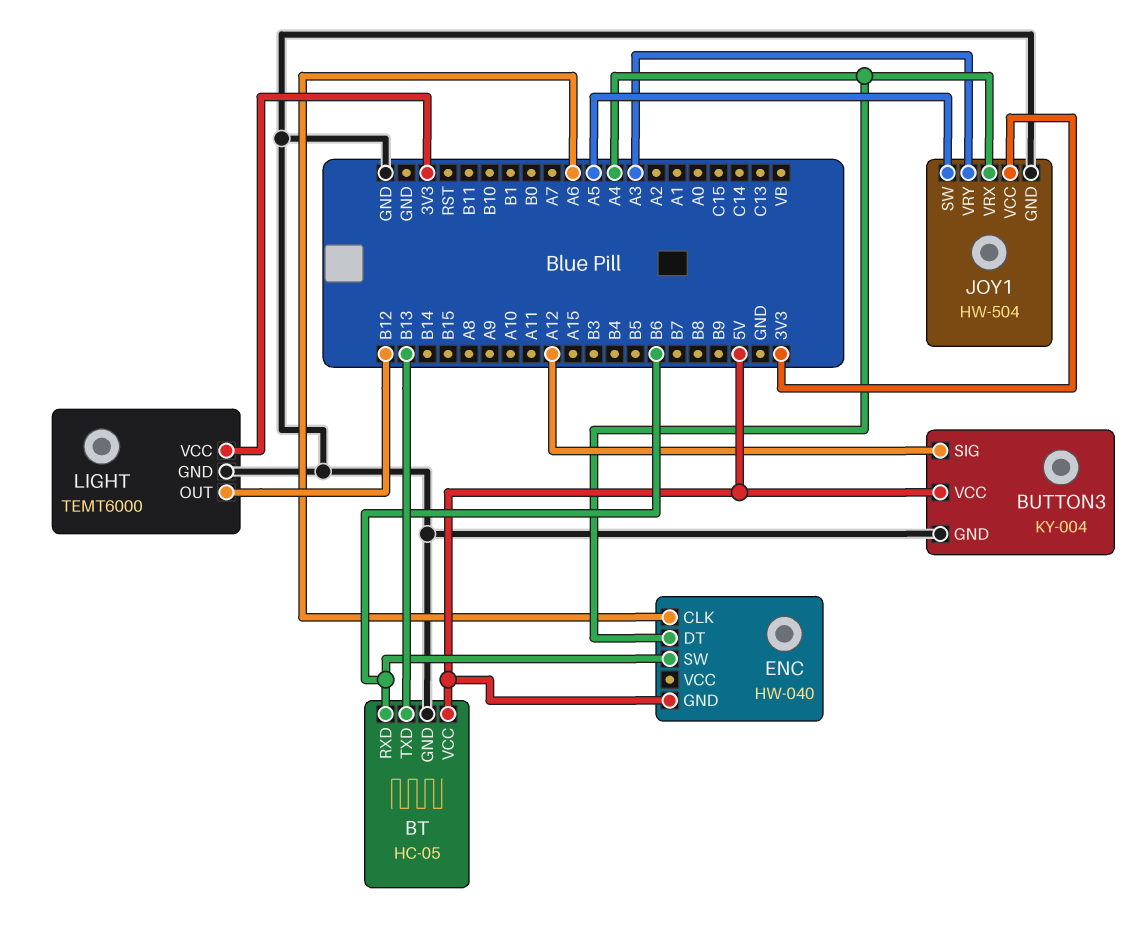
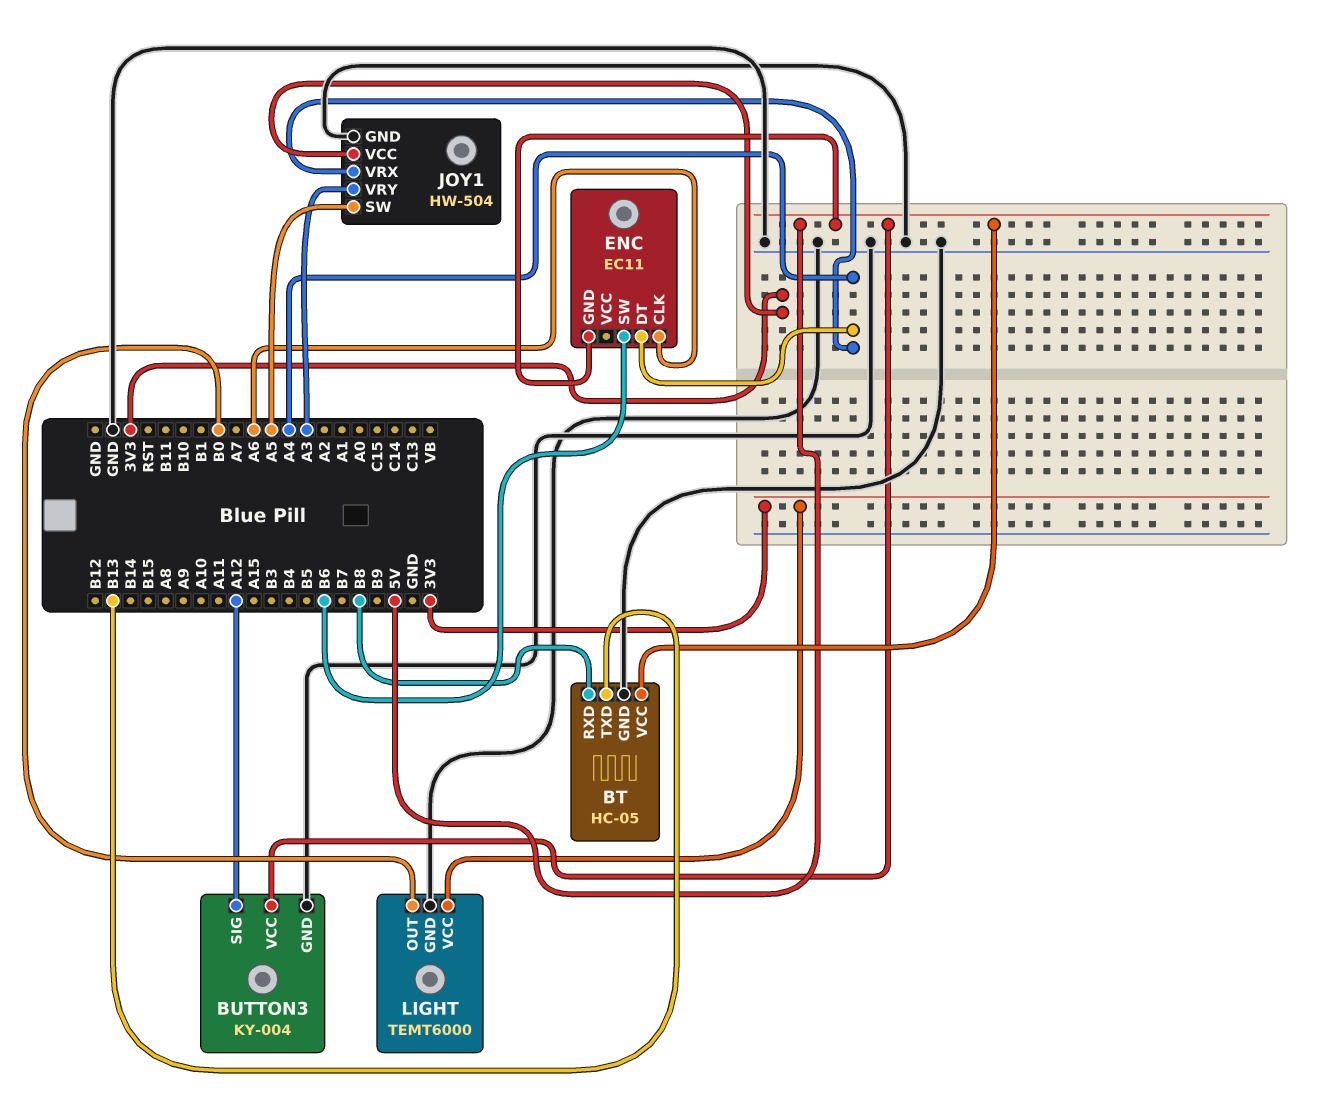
BT pin RXD: B6 -> B8
ENC: HW-040 -> EC11
LIGHT pin OUT: B12 -> B0

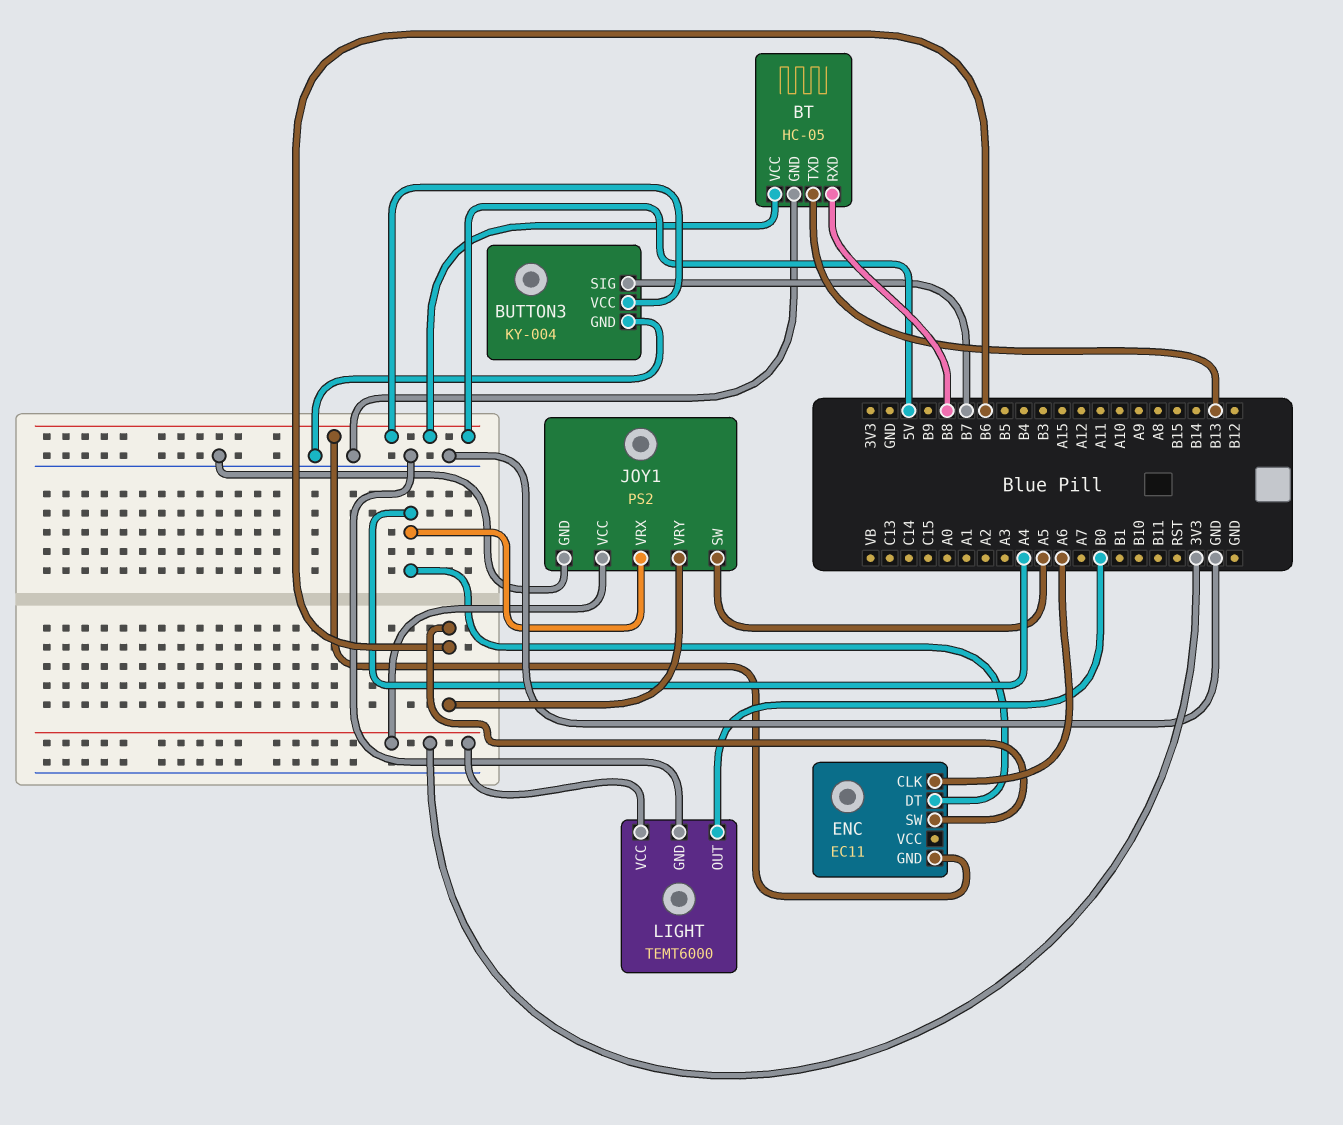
BUTTON3 pin SIG: A12 -> B7
JOY1: HW-504 -> PS2
JOY1 pin VRY: A3 -> B6

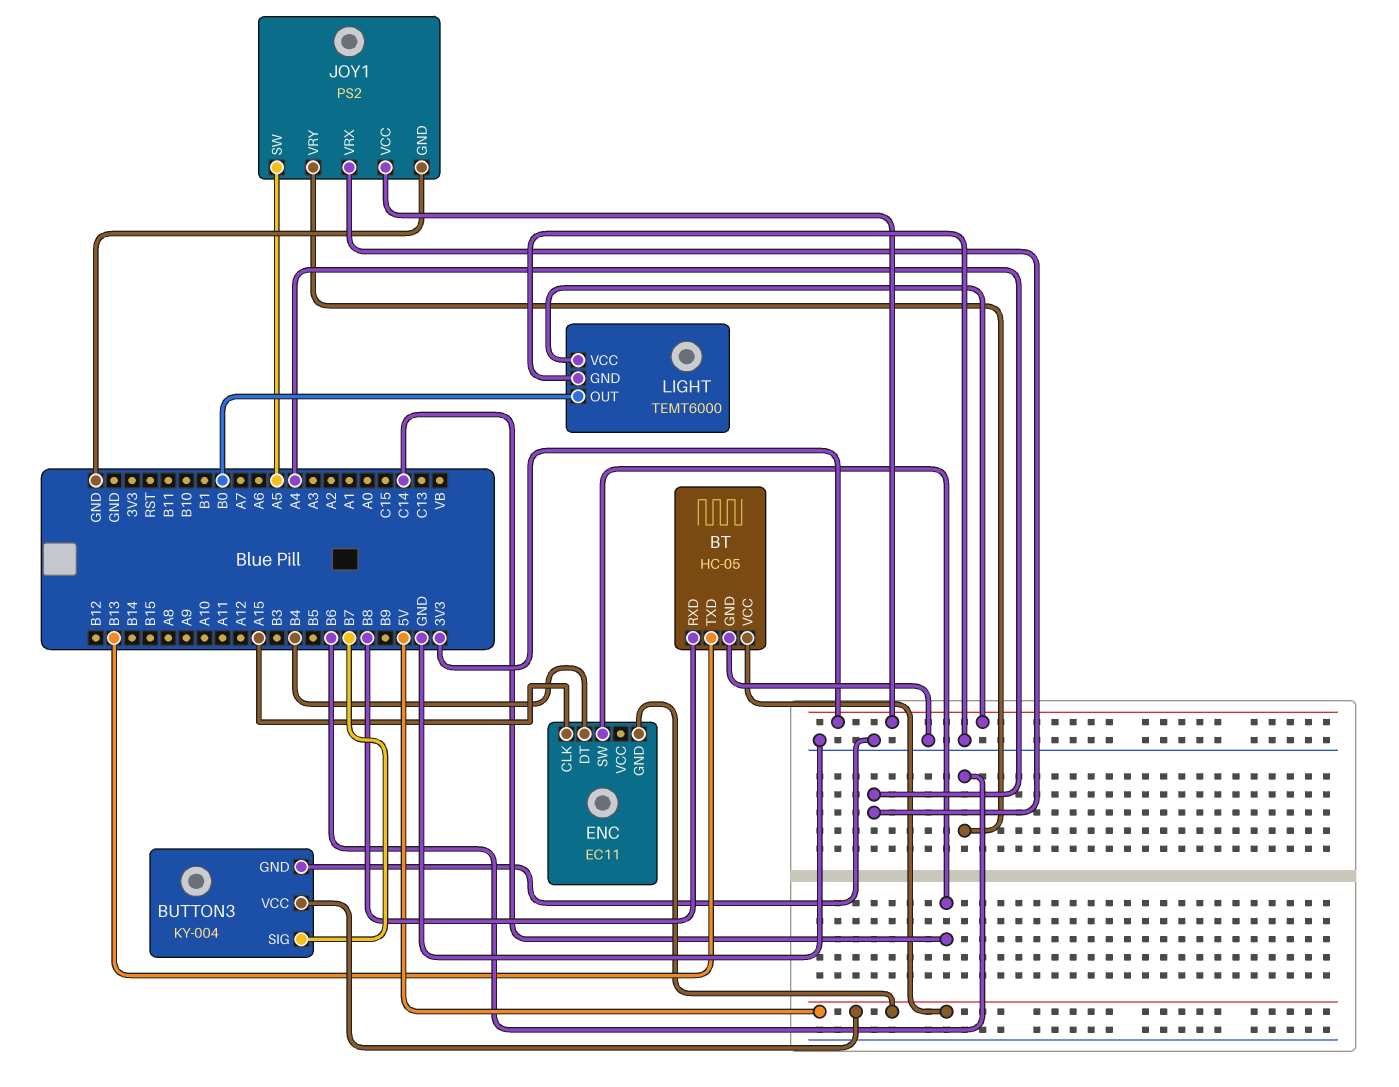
ENC pin CLK: A6 -> A15
ENC pin DT: A4 -> B4
ENC pin SW: B6 -> C14

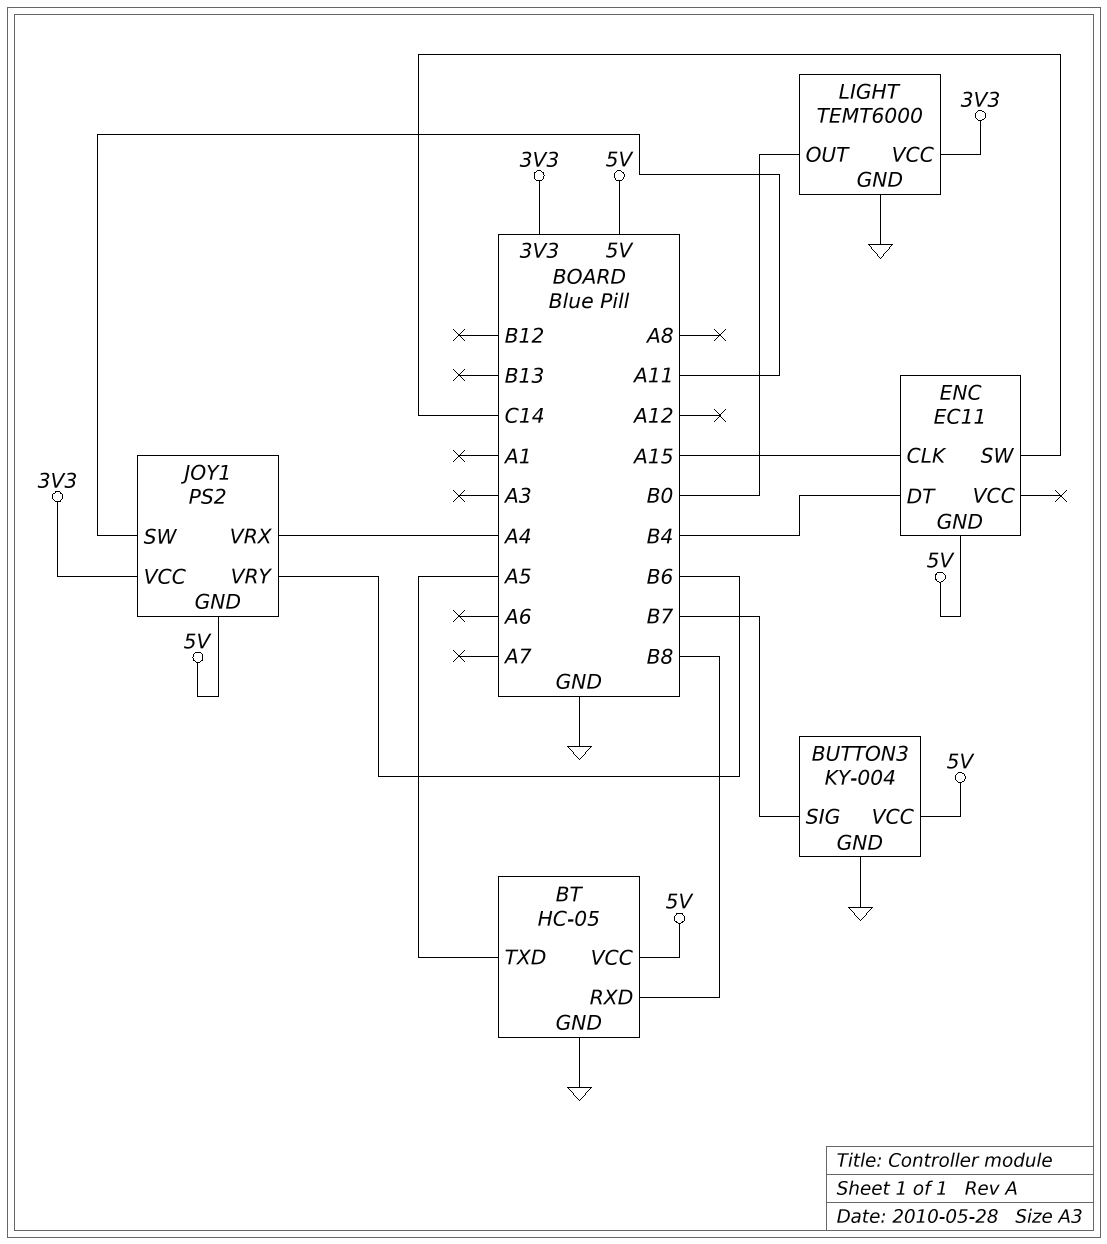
BT pin TXD: B13 -> A5
JOY1 pin GND: GND -> 5V
JOY1 pin SW: A5 -> A11

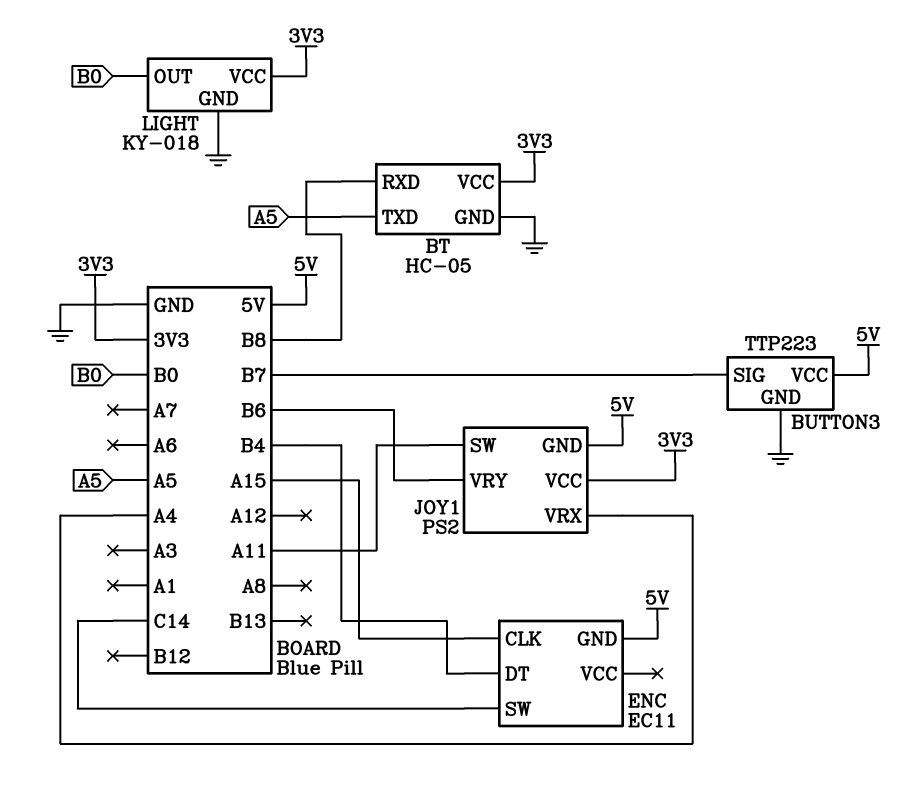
BT pin VCC: 5V -> 3V3
BUTTON3: KY-004 -> TTP223
LIGHT: TEMT6000 -> KY-018

